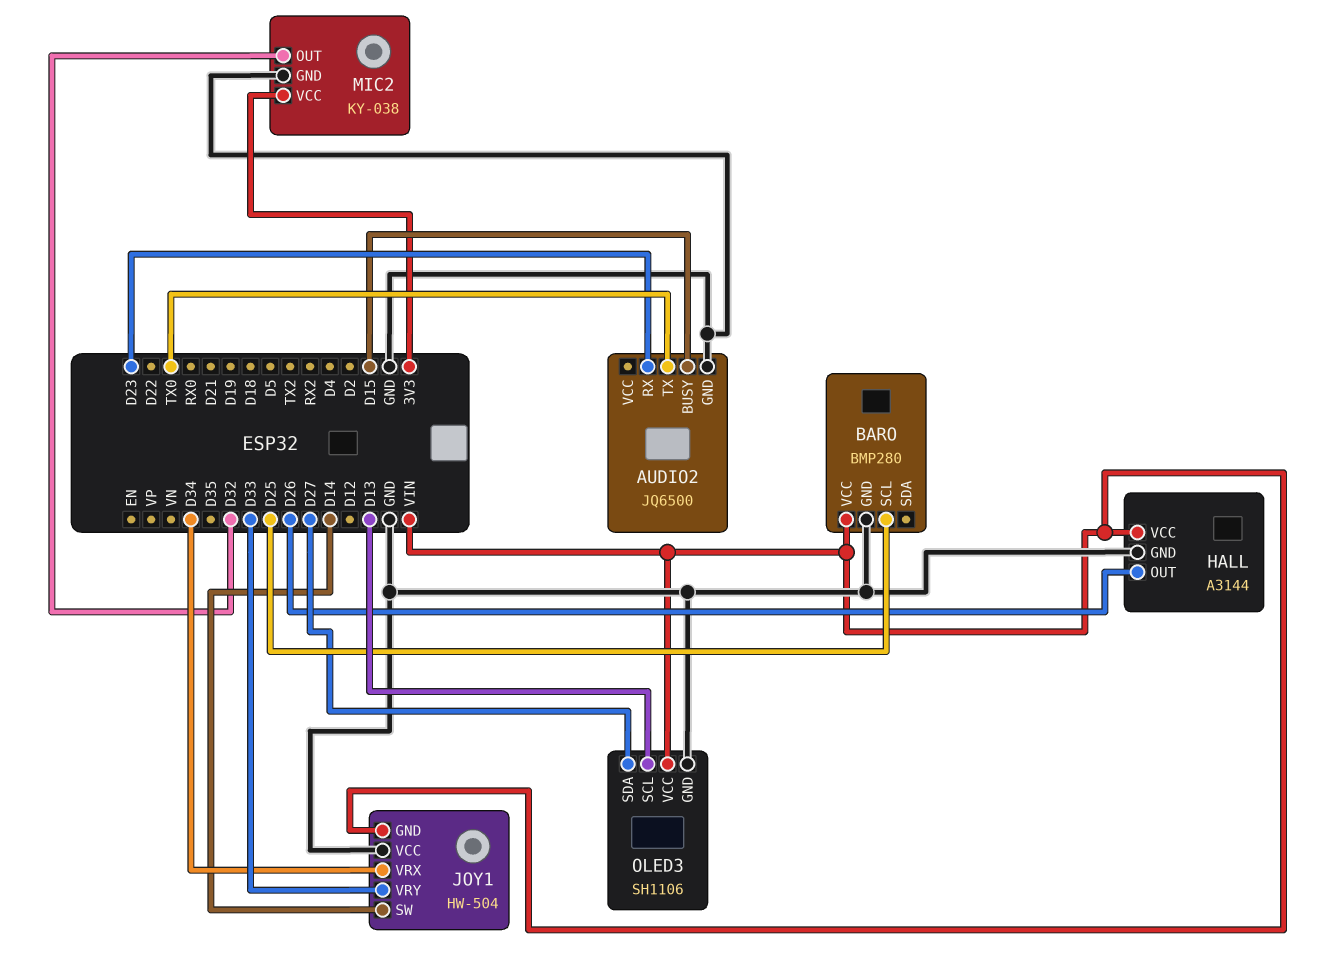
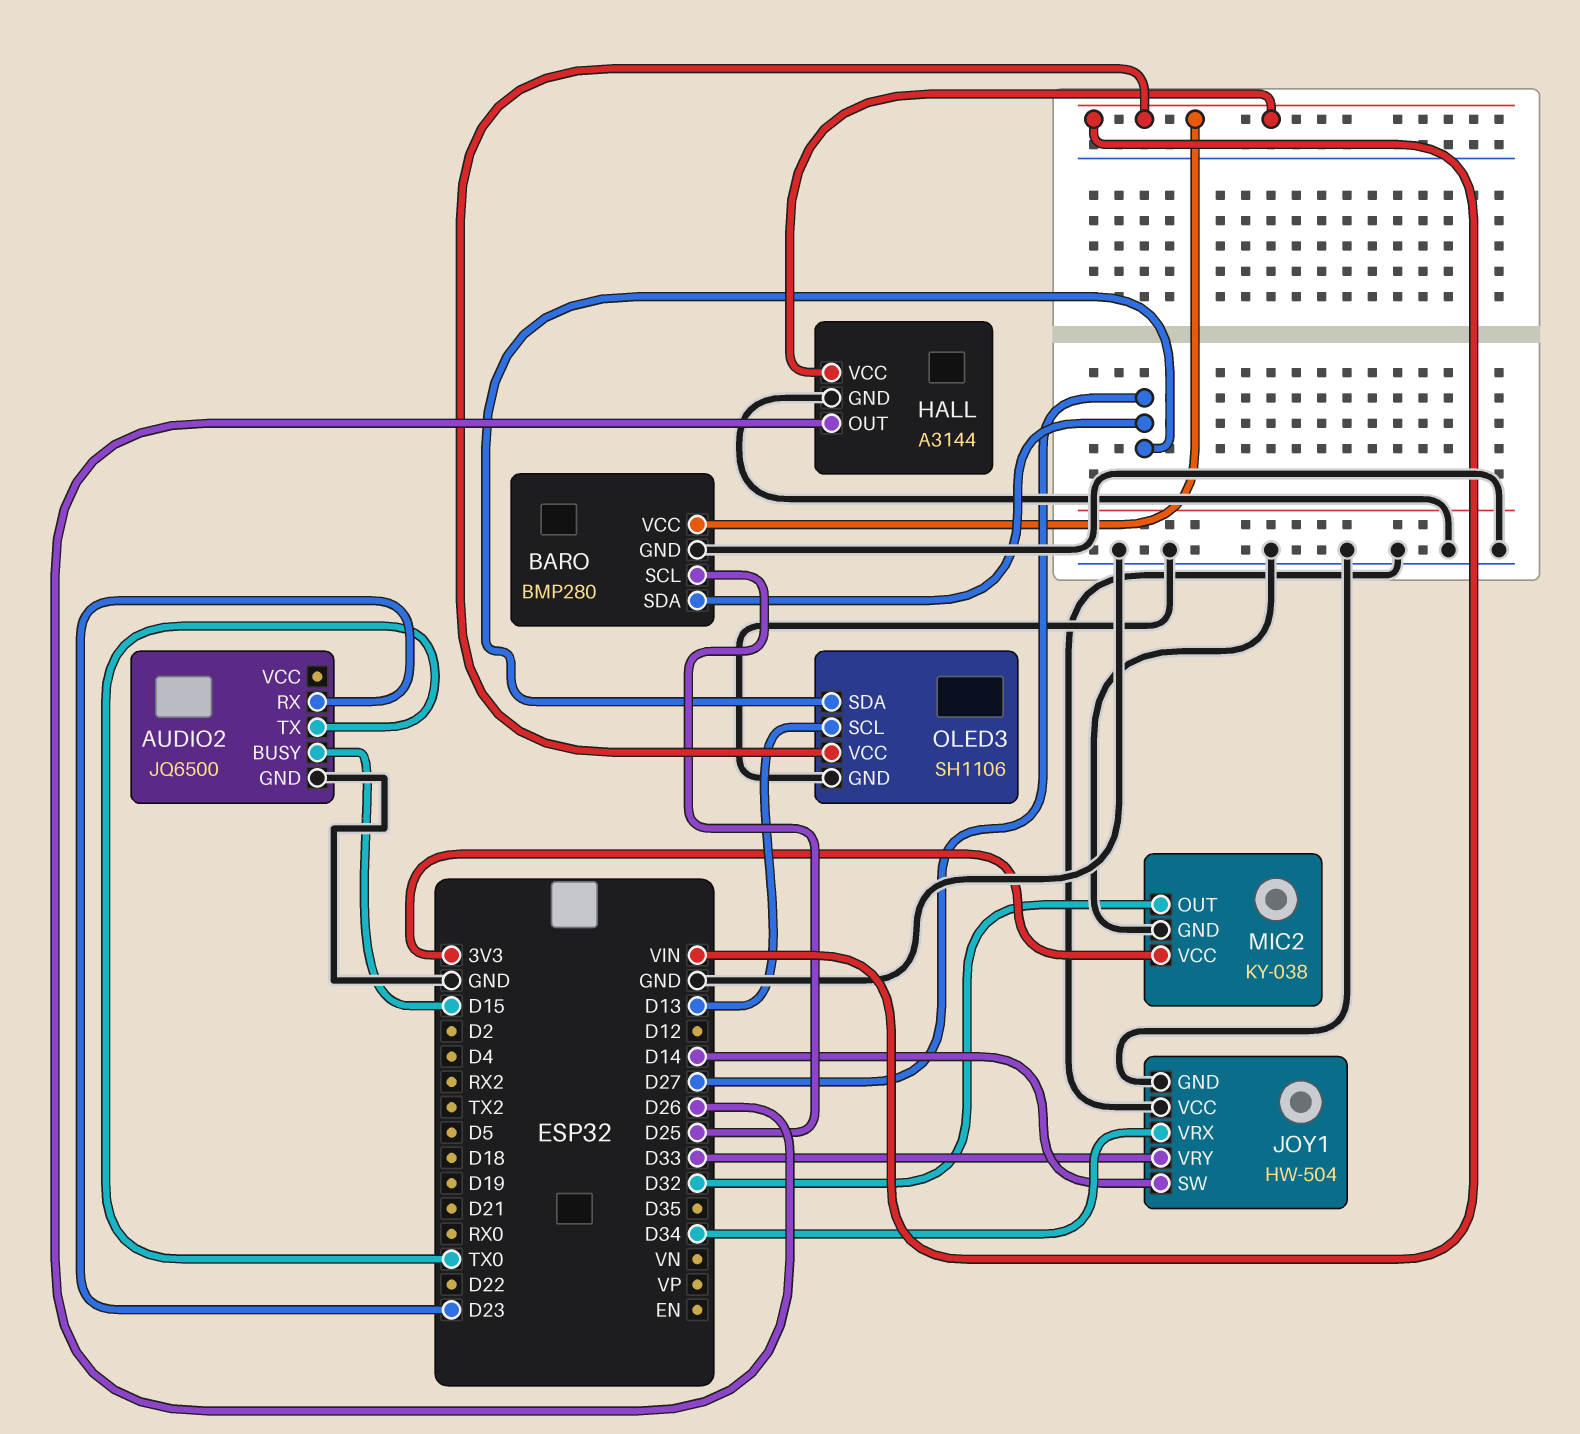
BARO pin SDA: none -> D27
JOY1 pin GND: VIN -> GND

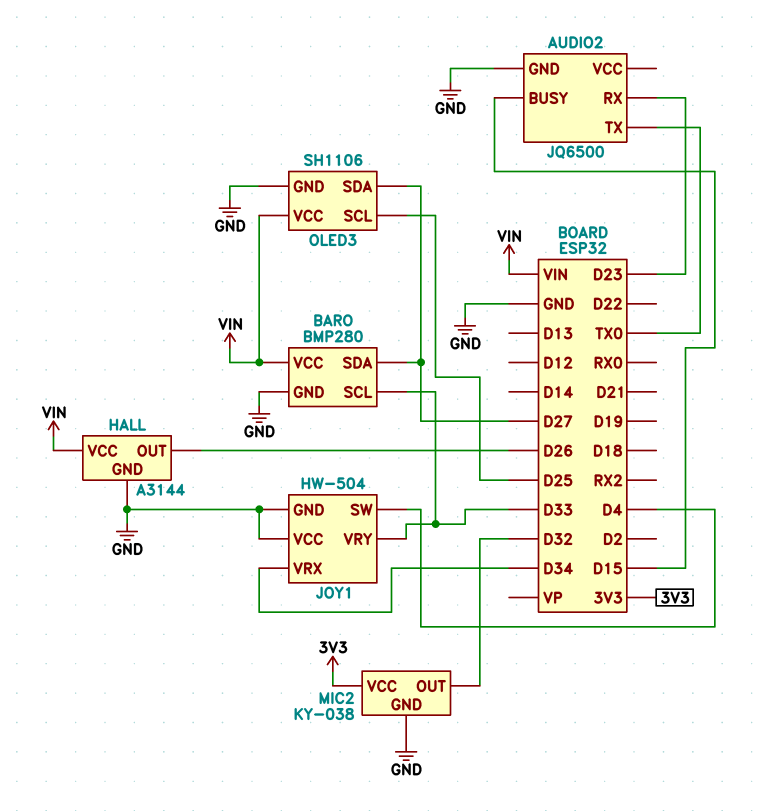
BARO pin SCL: D25 -> D33
JOY1 pin SW: D14 -> D4
OLED3 pin SCL: D13 -> D25

